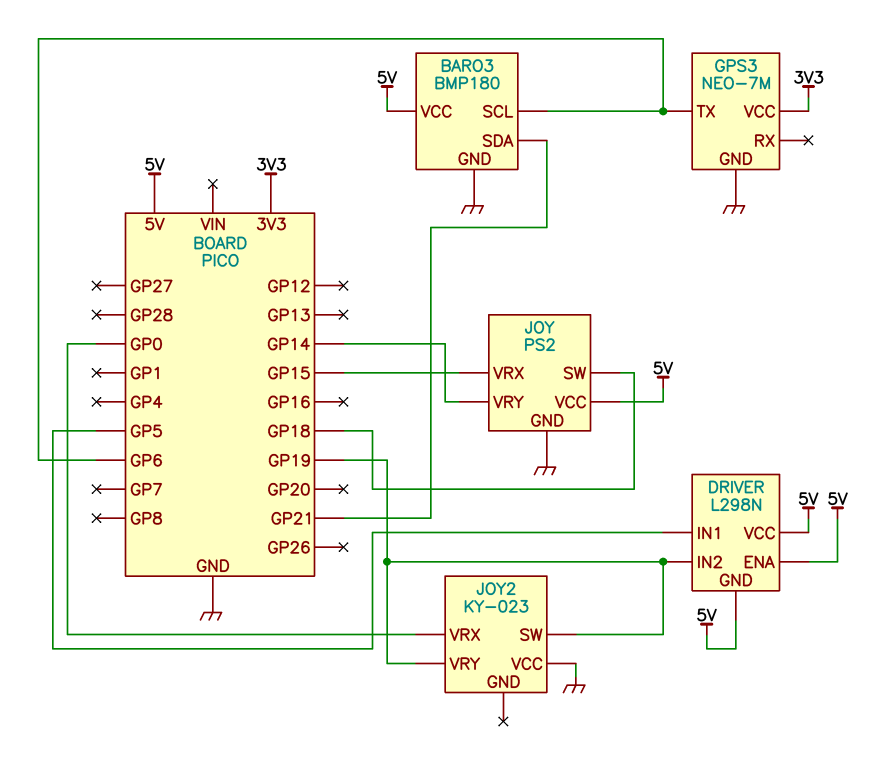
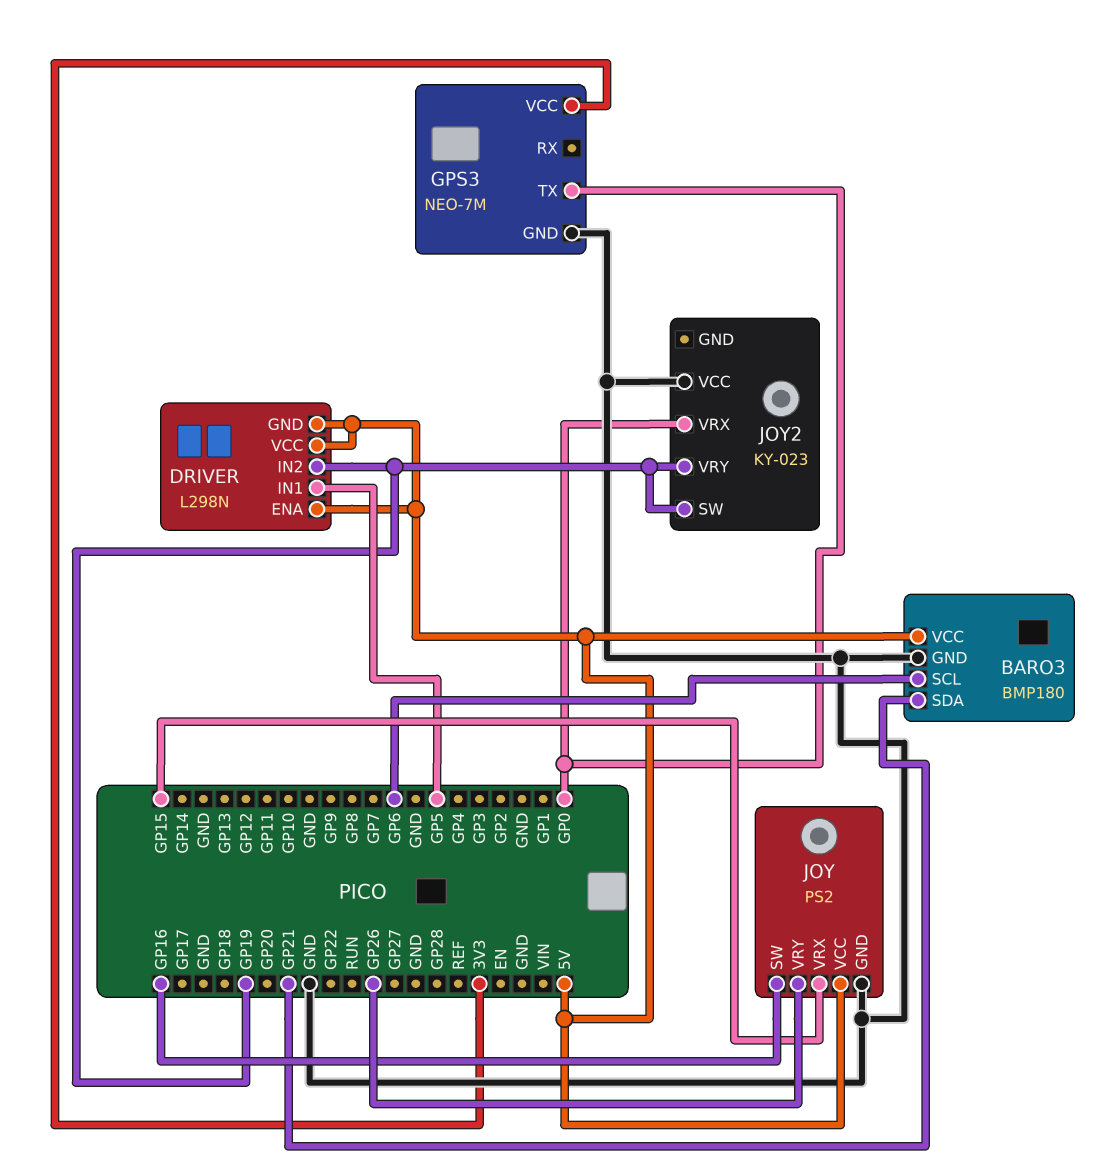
GPS3 pin TX: GP6 -> GP0
JOY pin SW: GP18 -> GP16
JOY pin VRY: GP14 -> GP26

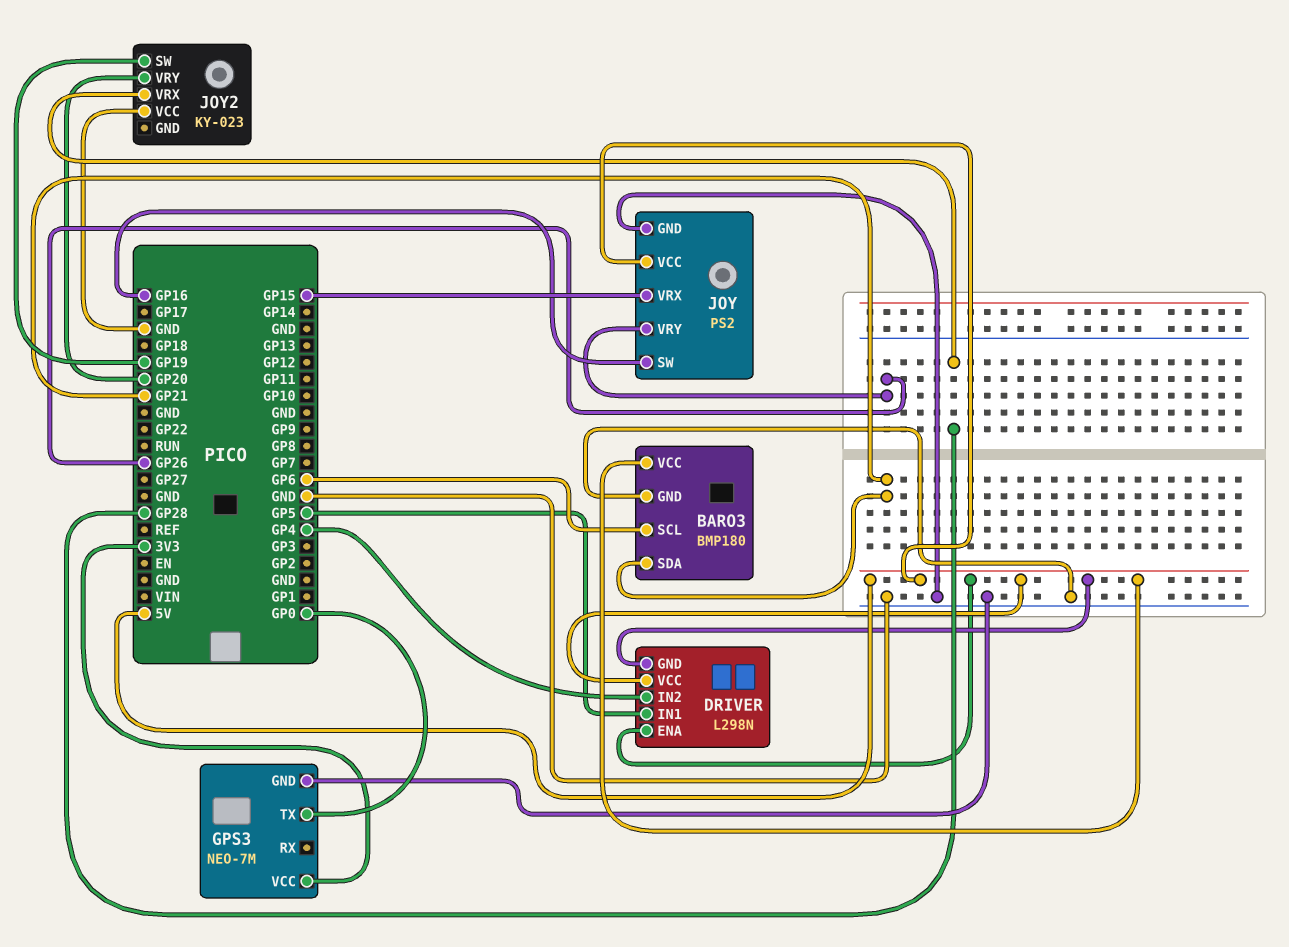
DRIVER pin IN2: GP19 -> GP4
JOY2 pin VRX: GP0 -> GP28
JOY2 pin VRY: GP19 -> GP20

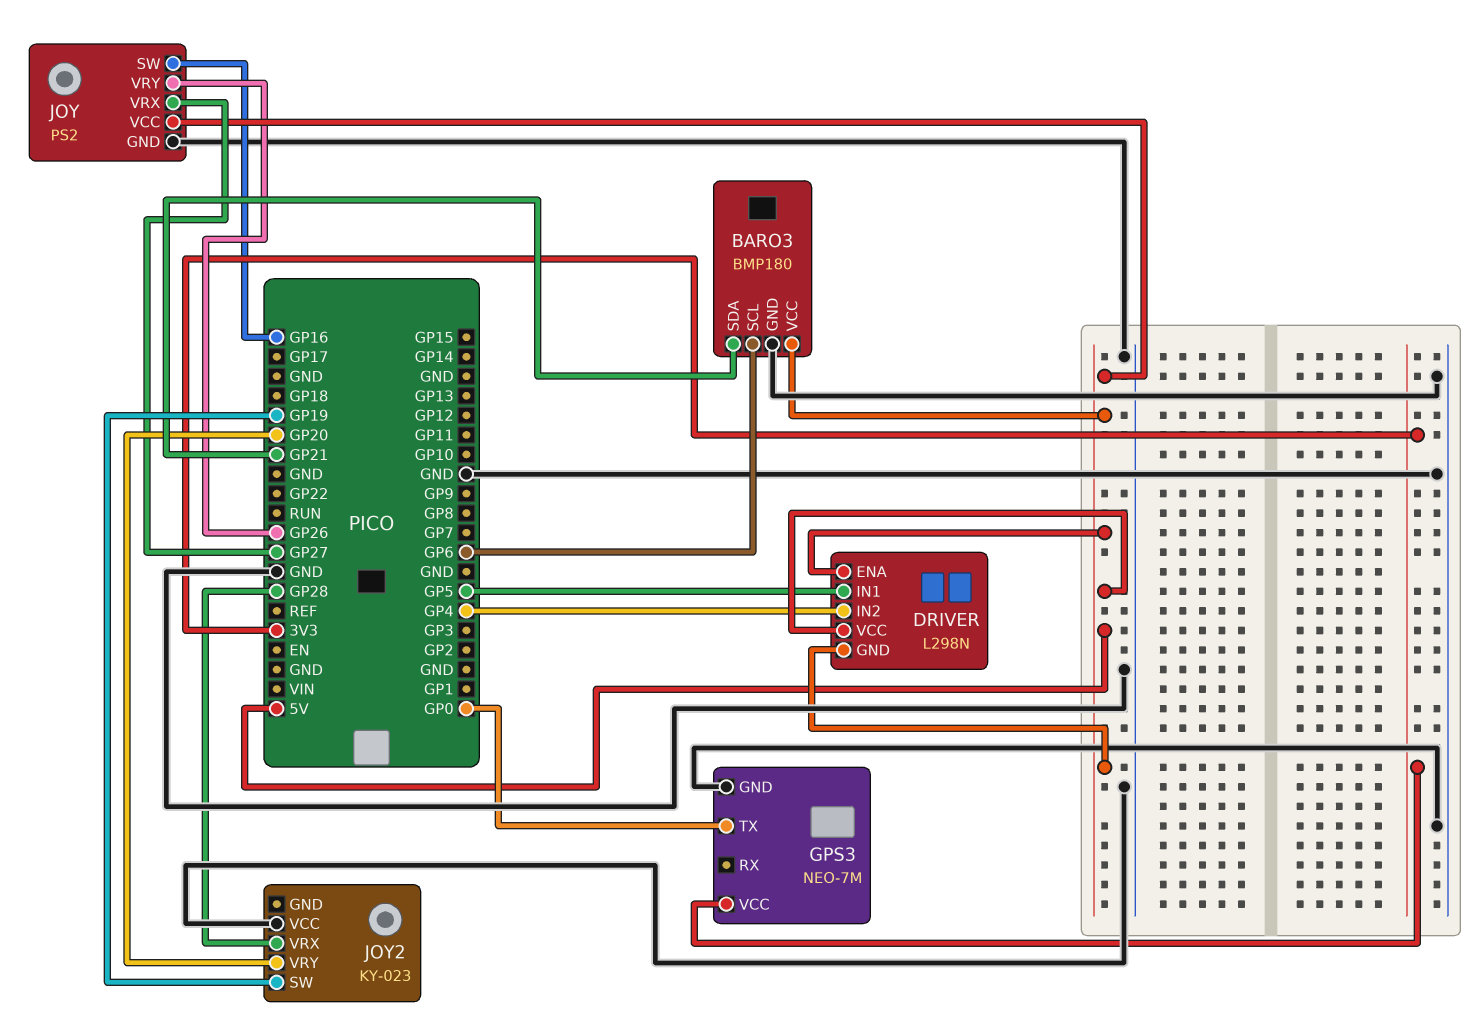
JOY pin VRX: GP15 -> GP27

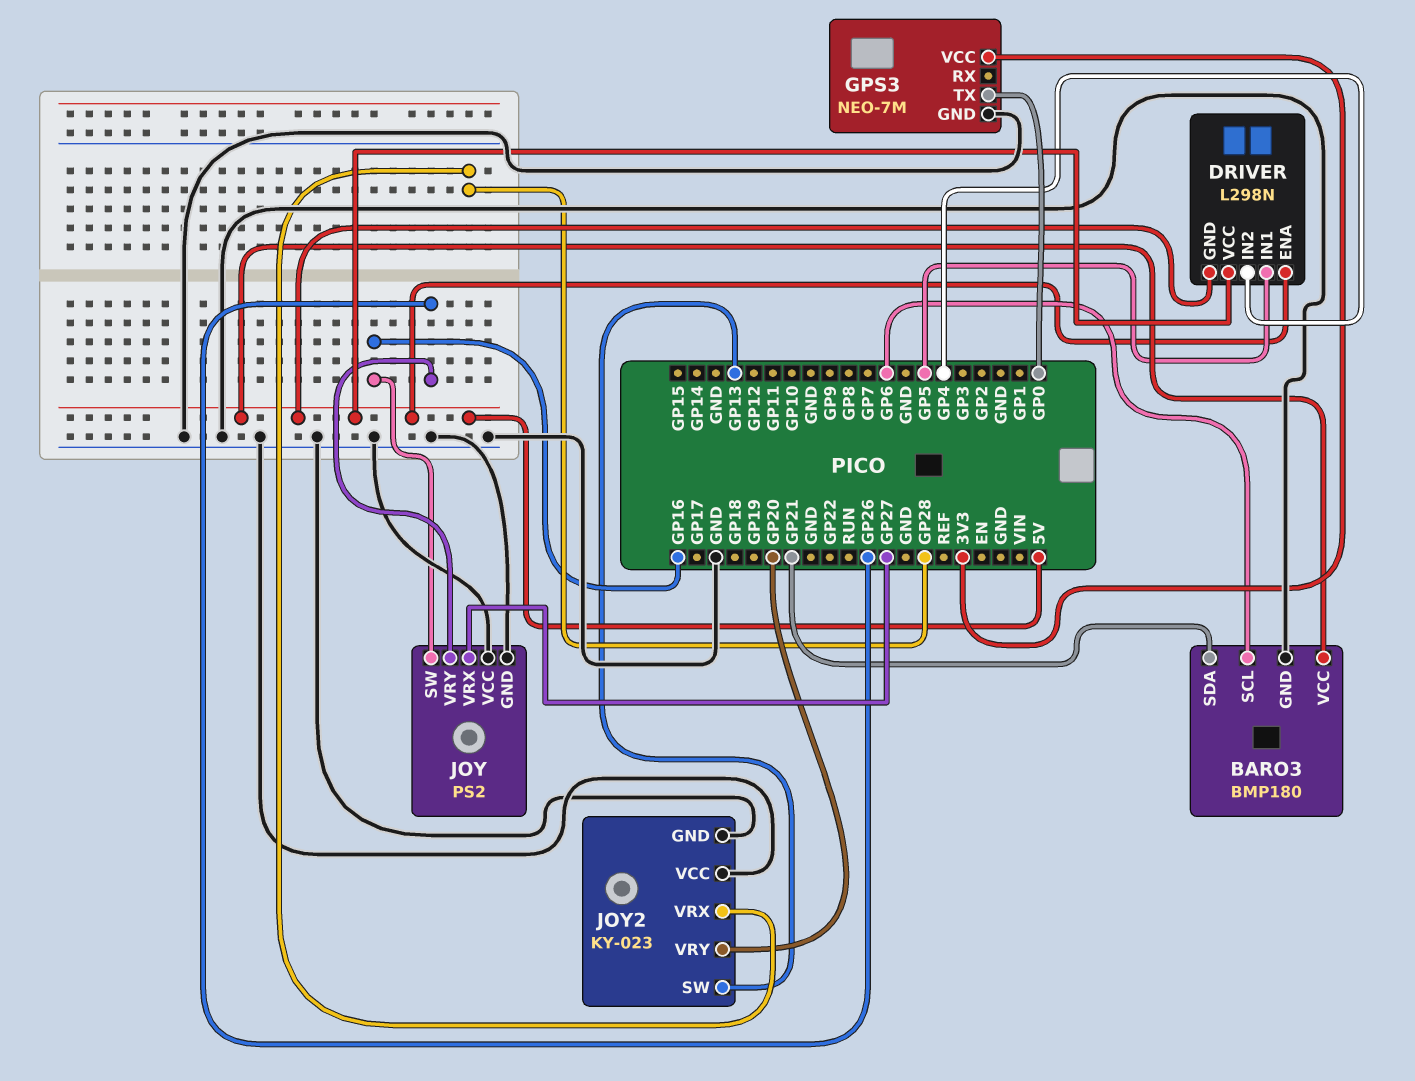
JOY pin VCC: 5V -> GND
JOY2 pin GND: none -> GND
JOY2 pin SW: GP19 -> GP13

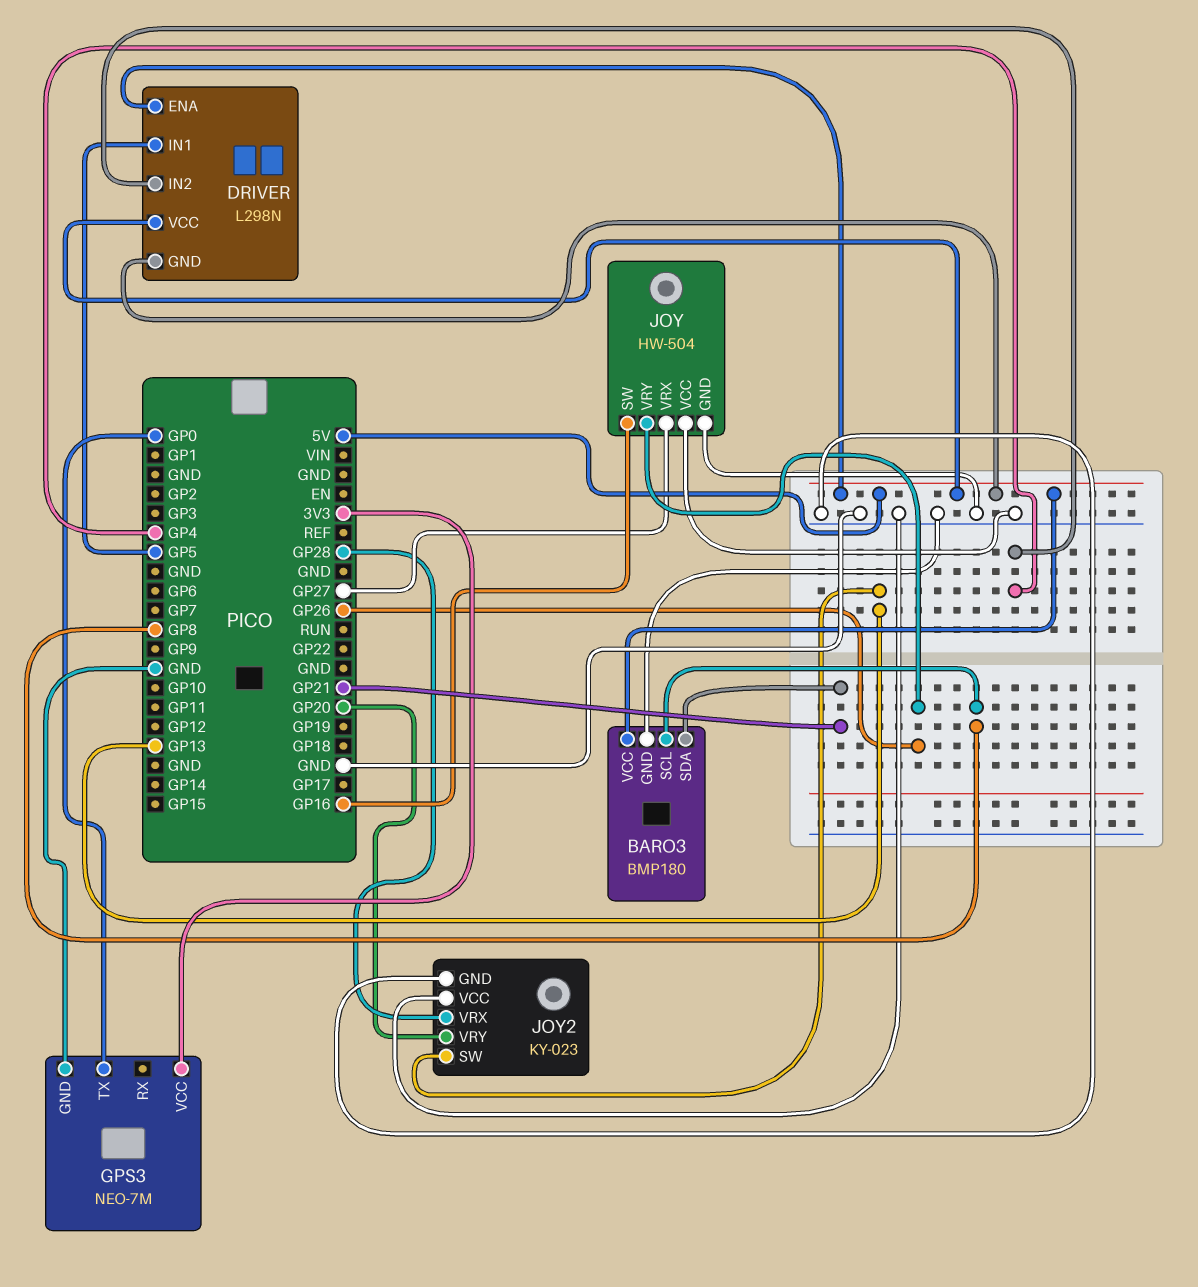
BARO3 pin SCL: GP6 -> GP8
JOY: PS2 -> HW-504

